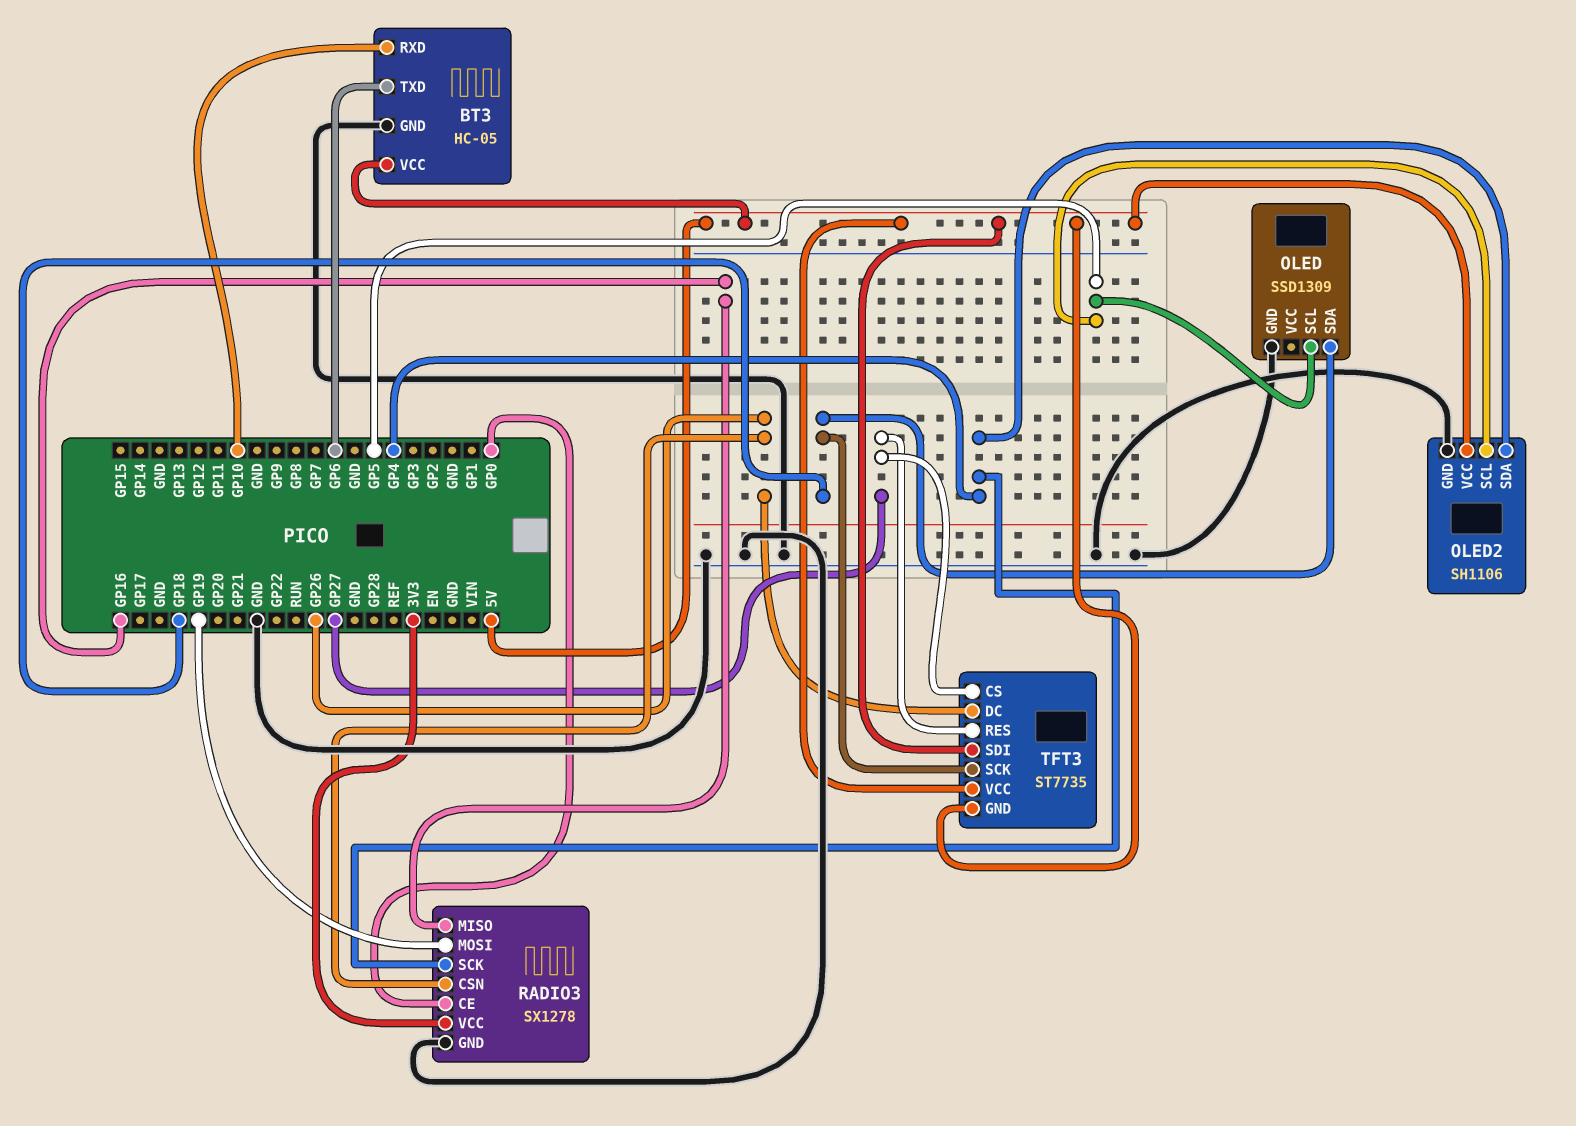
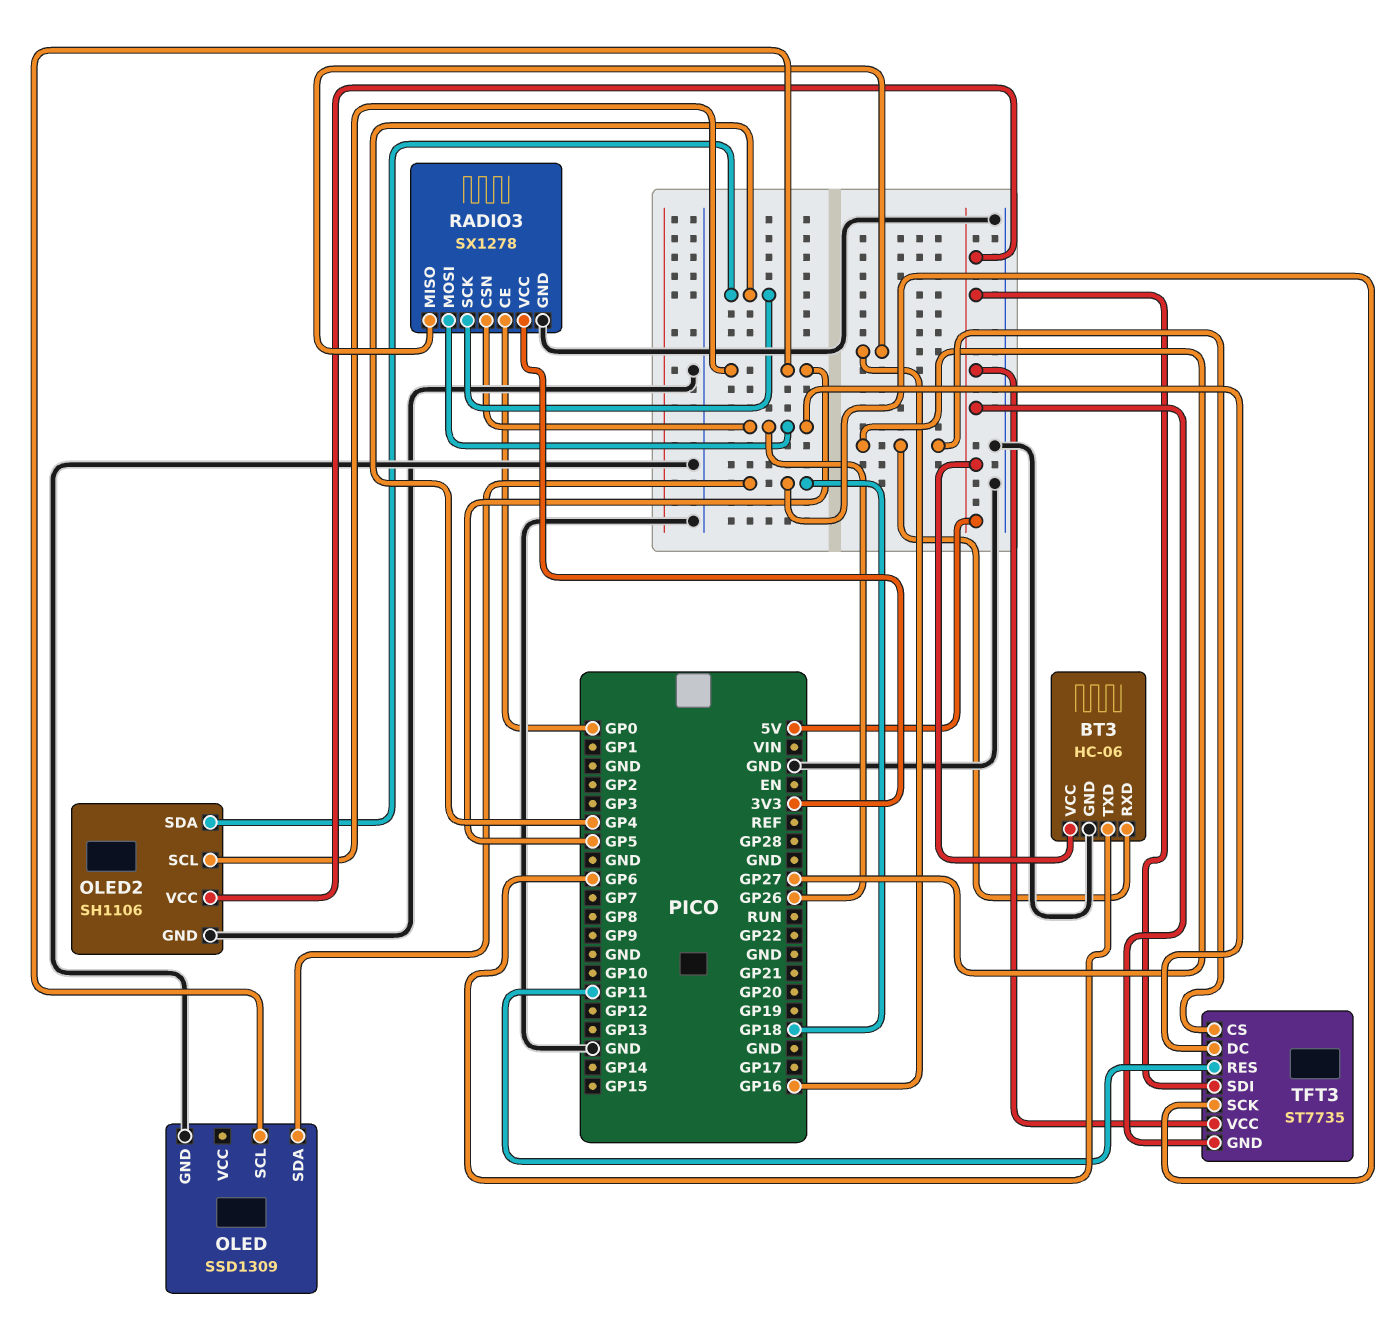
BT3: HC-05 -> HC-06
BT3 pin RXD: GP10 -> GP27
RADIO3 pin MOSI: GP19 -> GP26
TFT3 pin RES: GP27 -> GP11

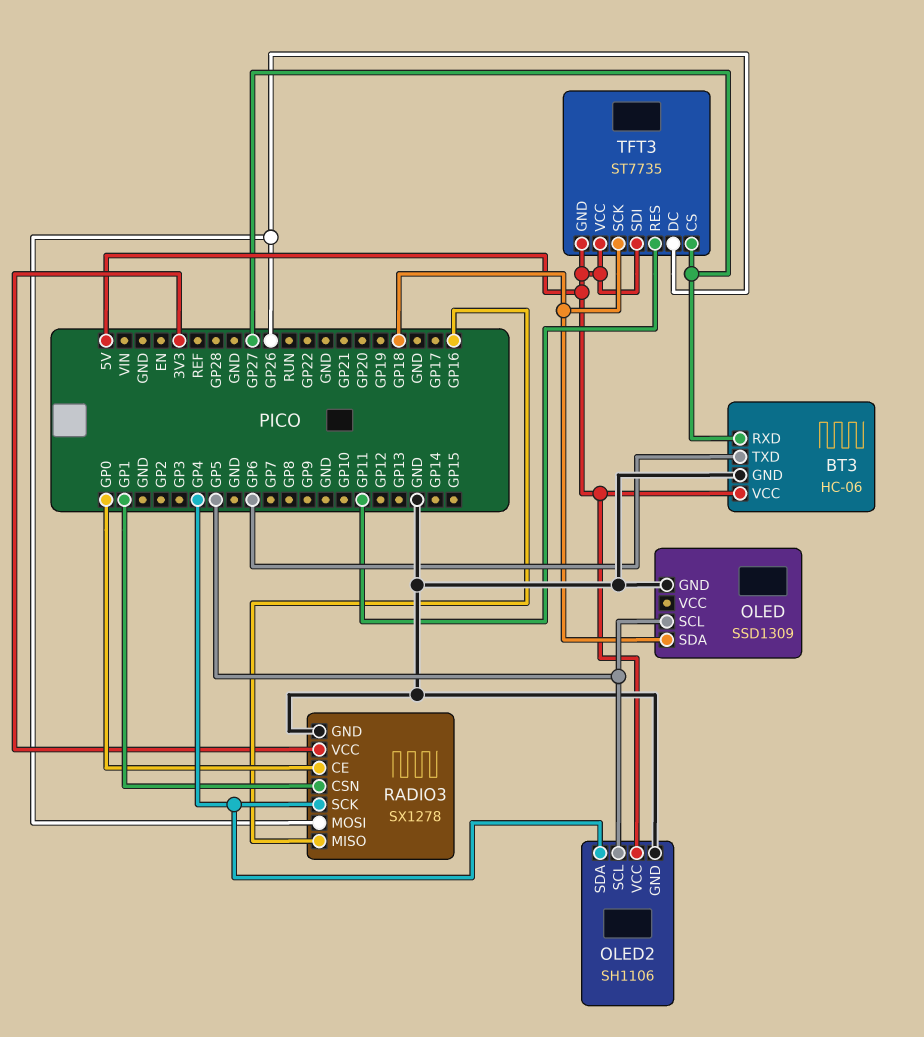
RADIO3 pin CSN: GP26 -> GP1

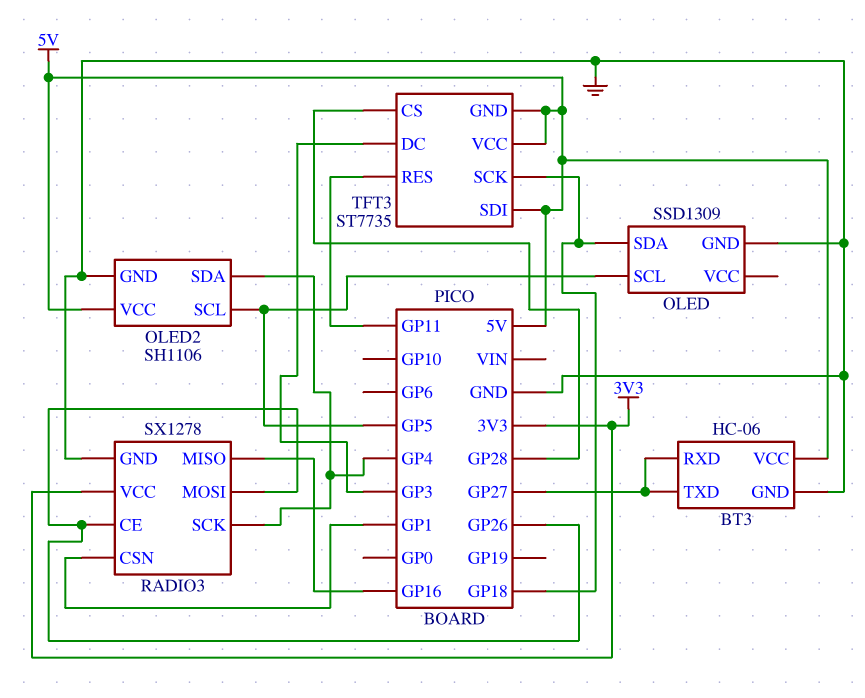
BT3 pin TXD: GP6 -> GP27
RADIO3 pin CE: GP0 -> GP26
TFT3 pin CS: GP27 -> GP28
TFT3 pin DC: GP26 -> GP3

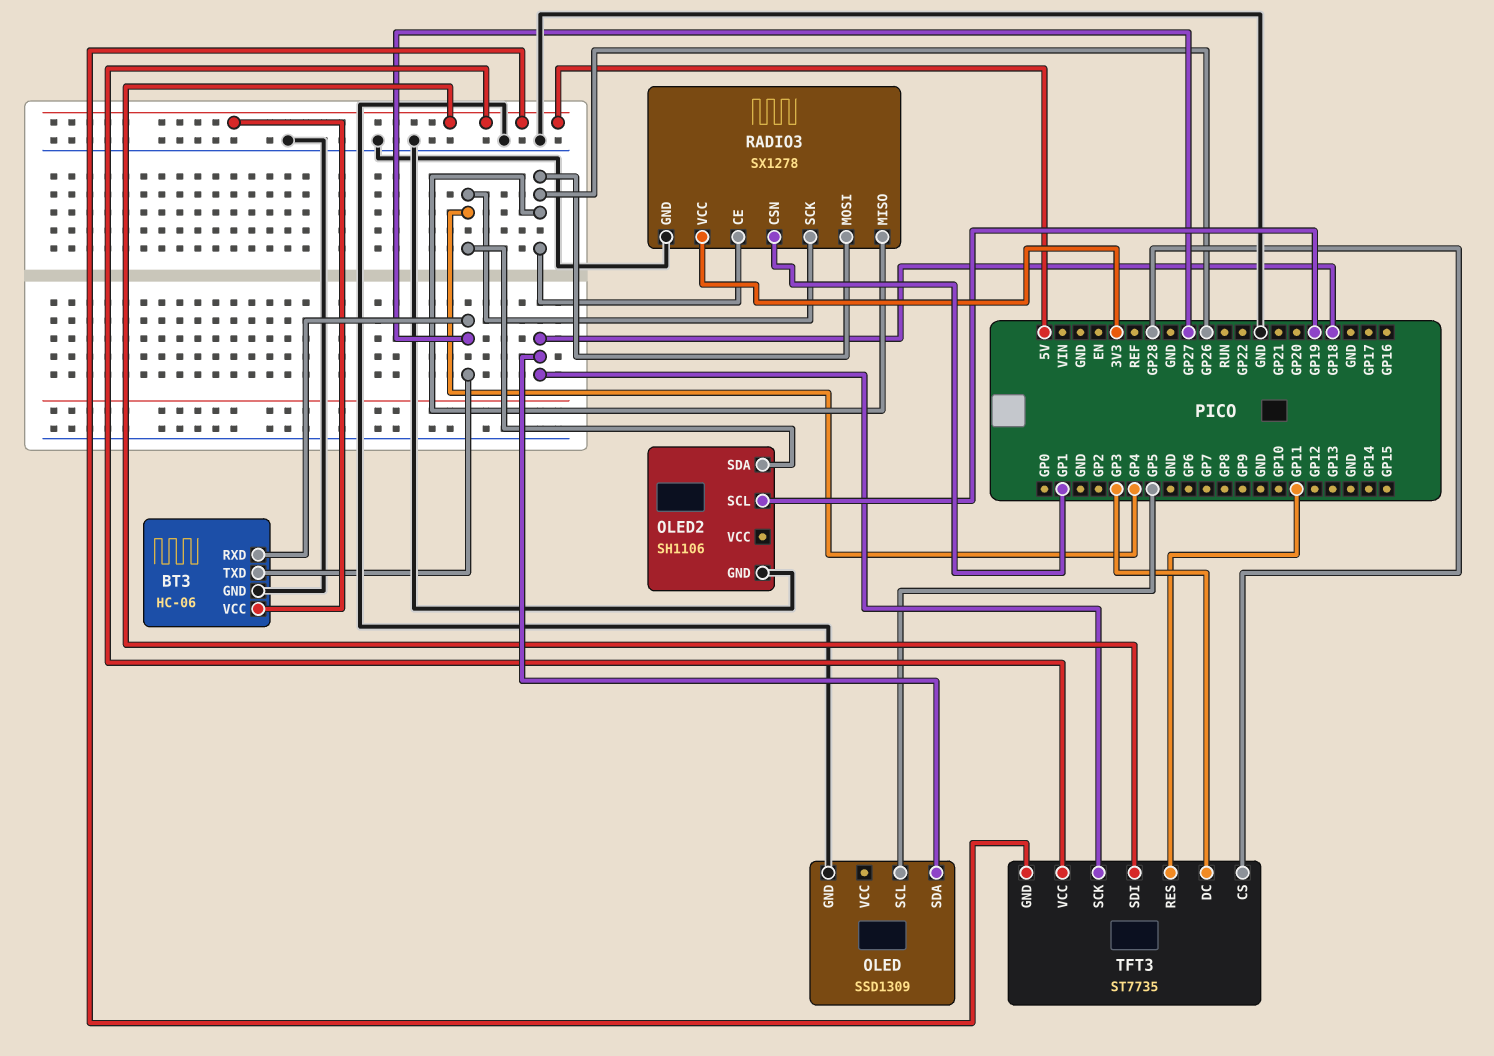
OLED2 pin SCL: GP5 -> GP19
OLED2 pin VCC: 5V -> none
RADIO3 pin MISO: GP16 -> GP26

